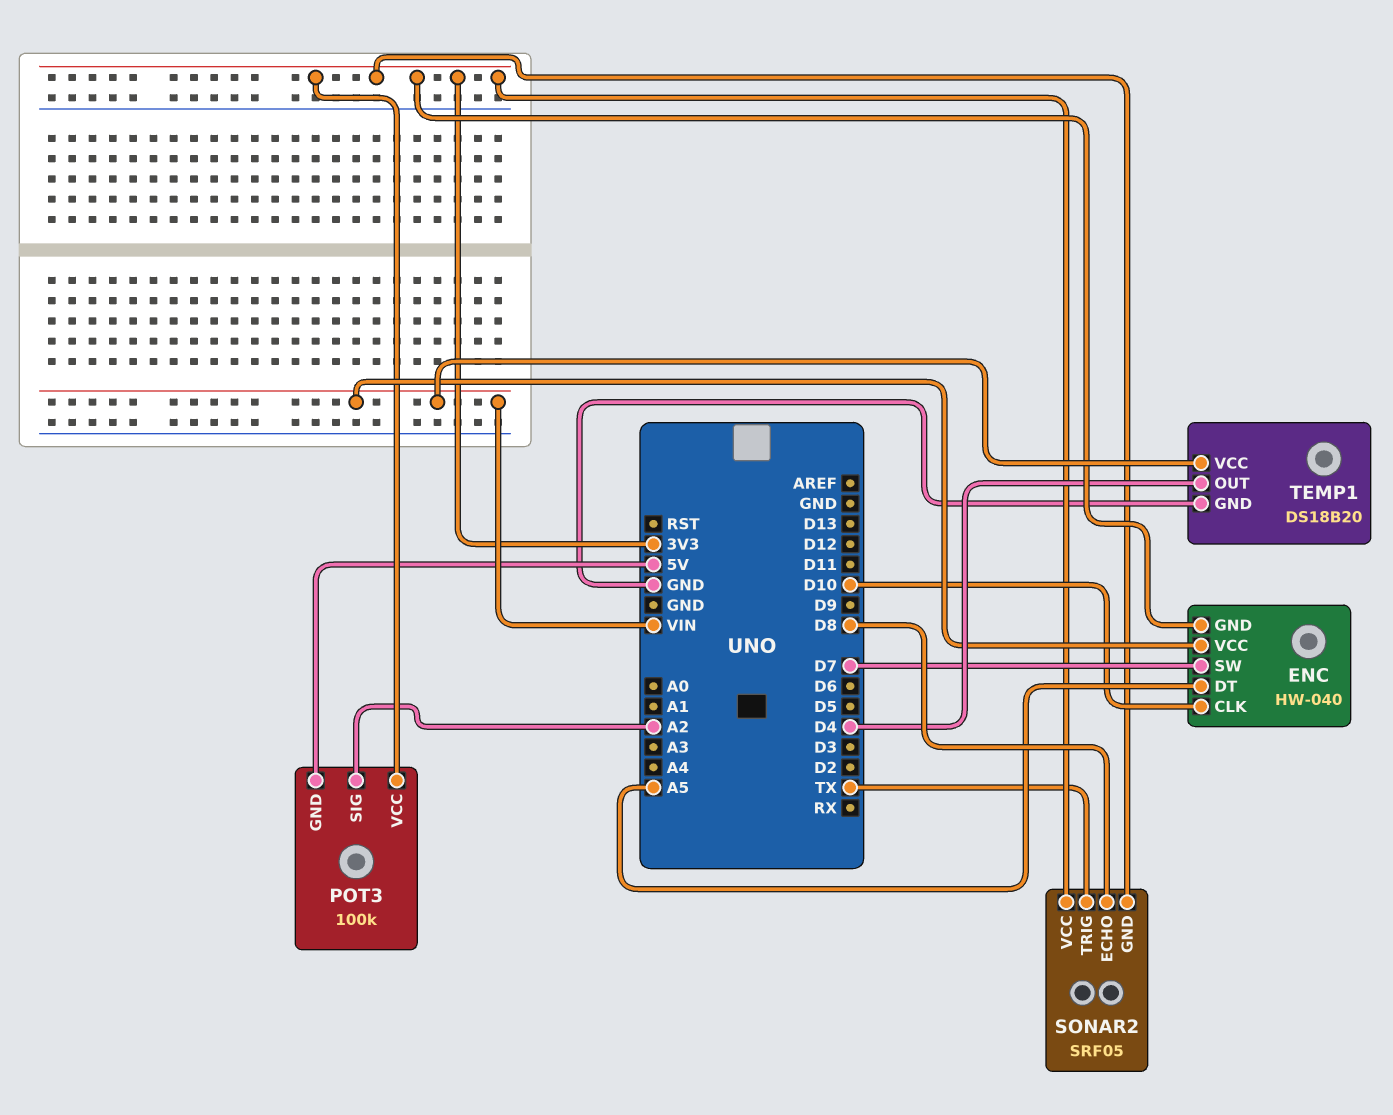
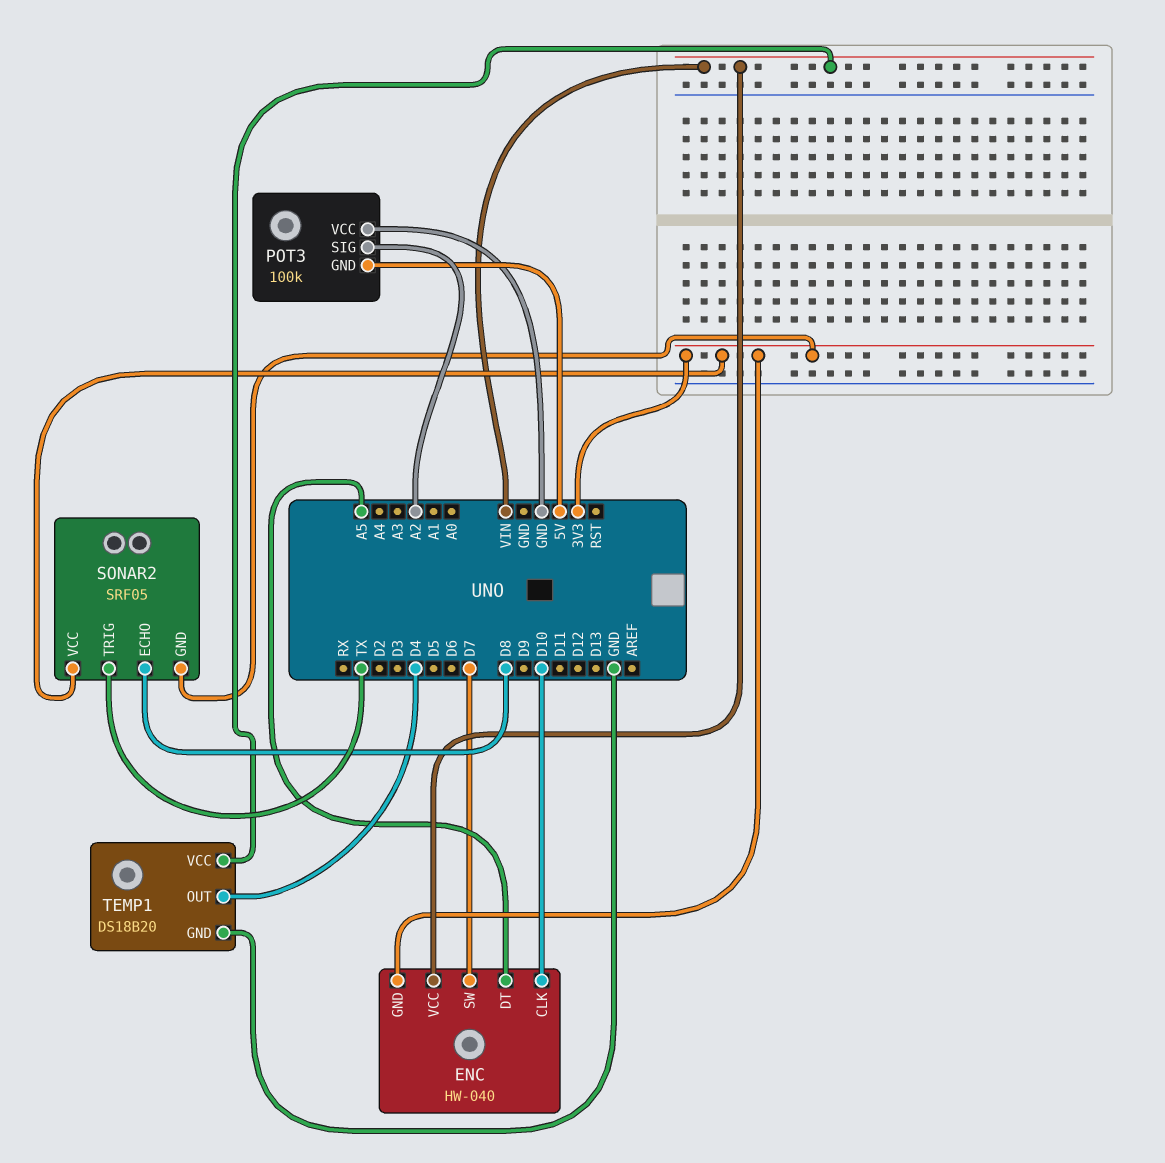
POT3 pin VCC: 3V3 -> GND

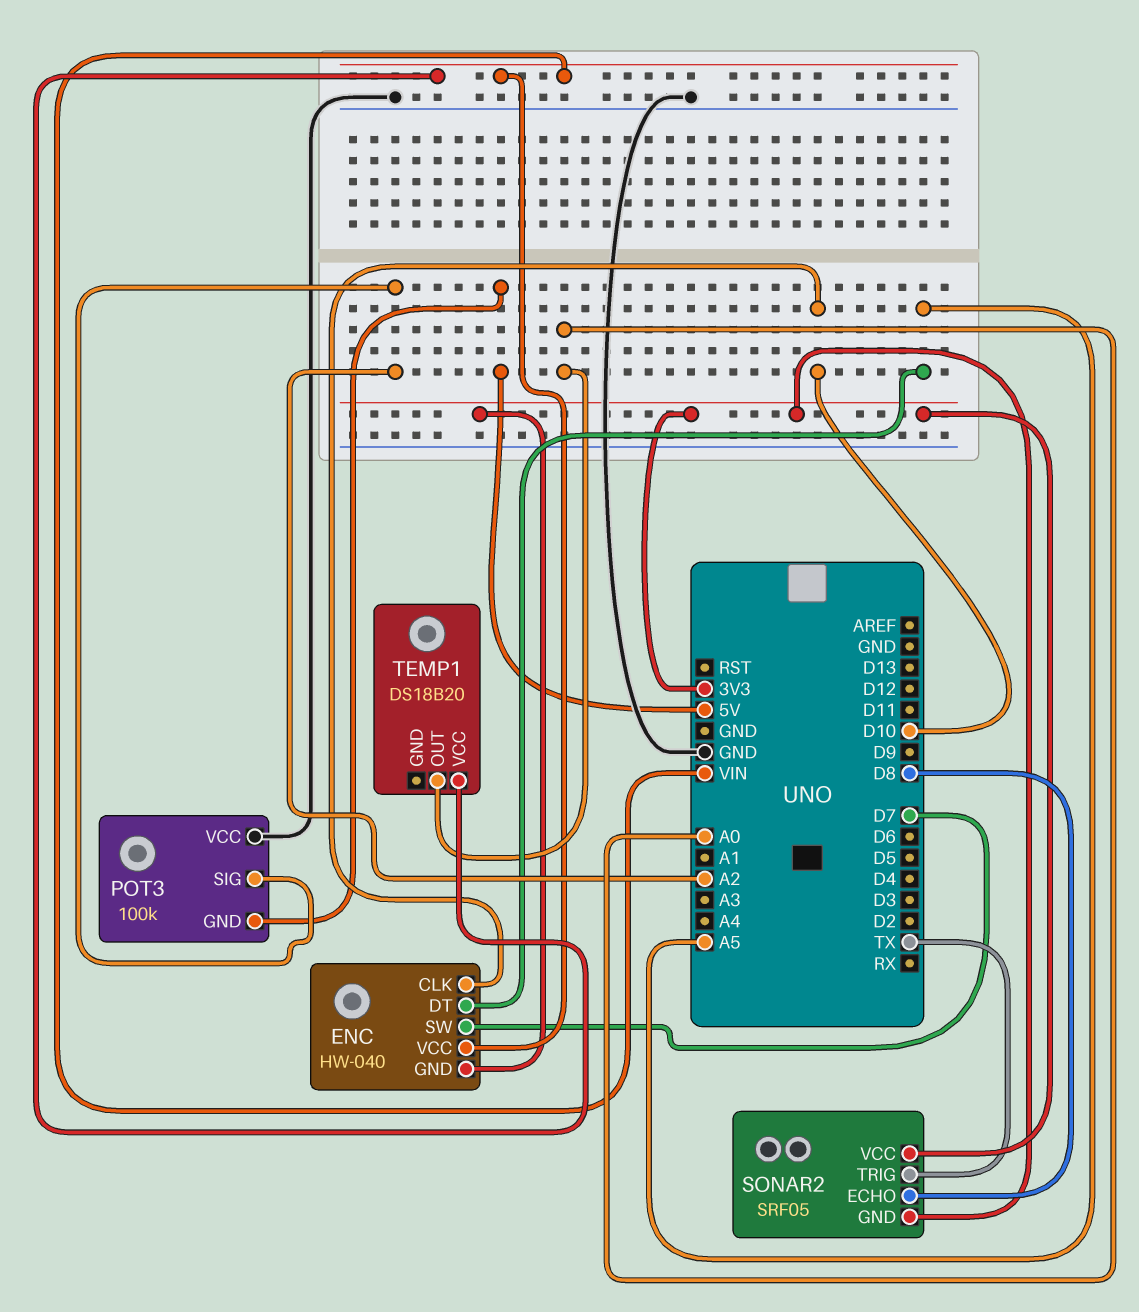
TEMP1 pin GND: GND -> none
TEMP1 pin OUT: D4 -> A0

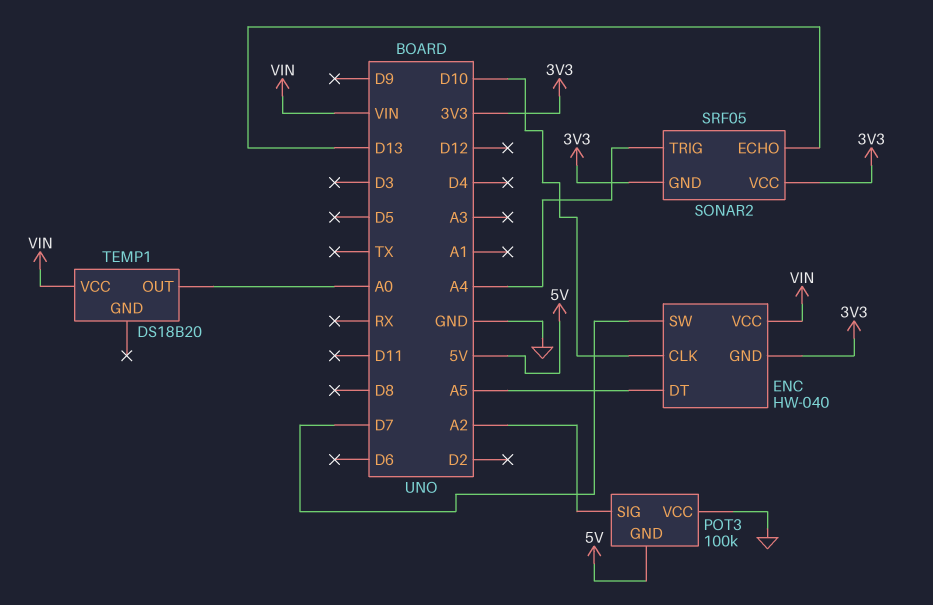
SONAR2 pin ECHO: D8 -> D13
SONAR2 pin TRIG: TX -> A4

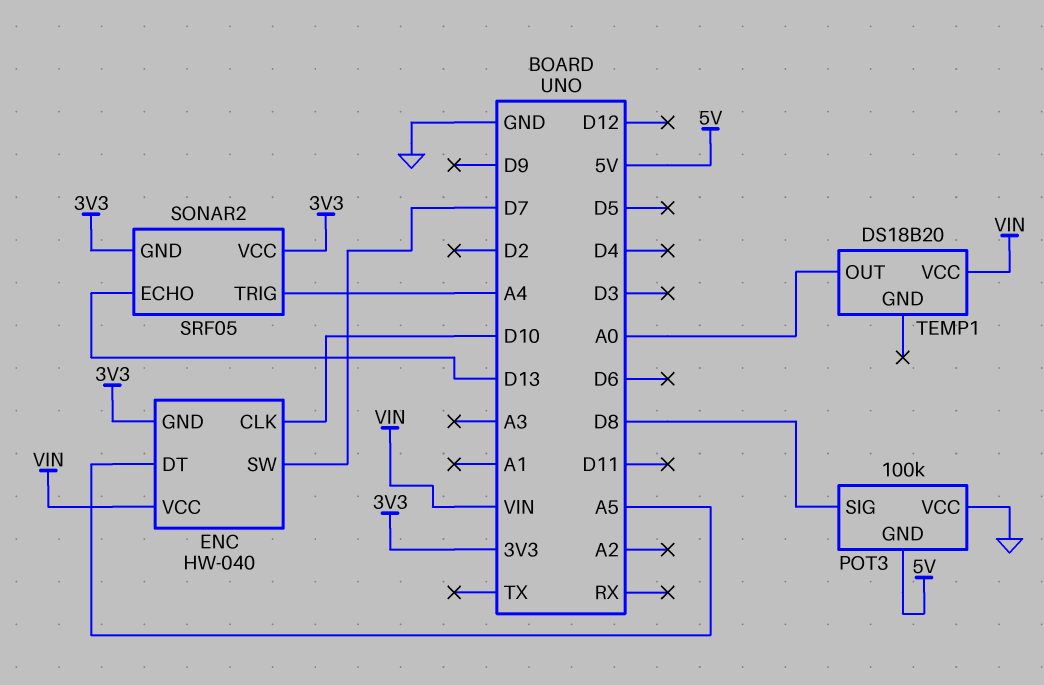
POT3 pin SIG: A2 -> D8

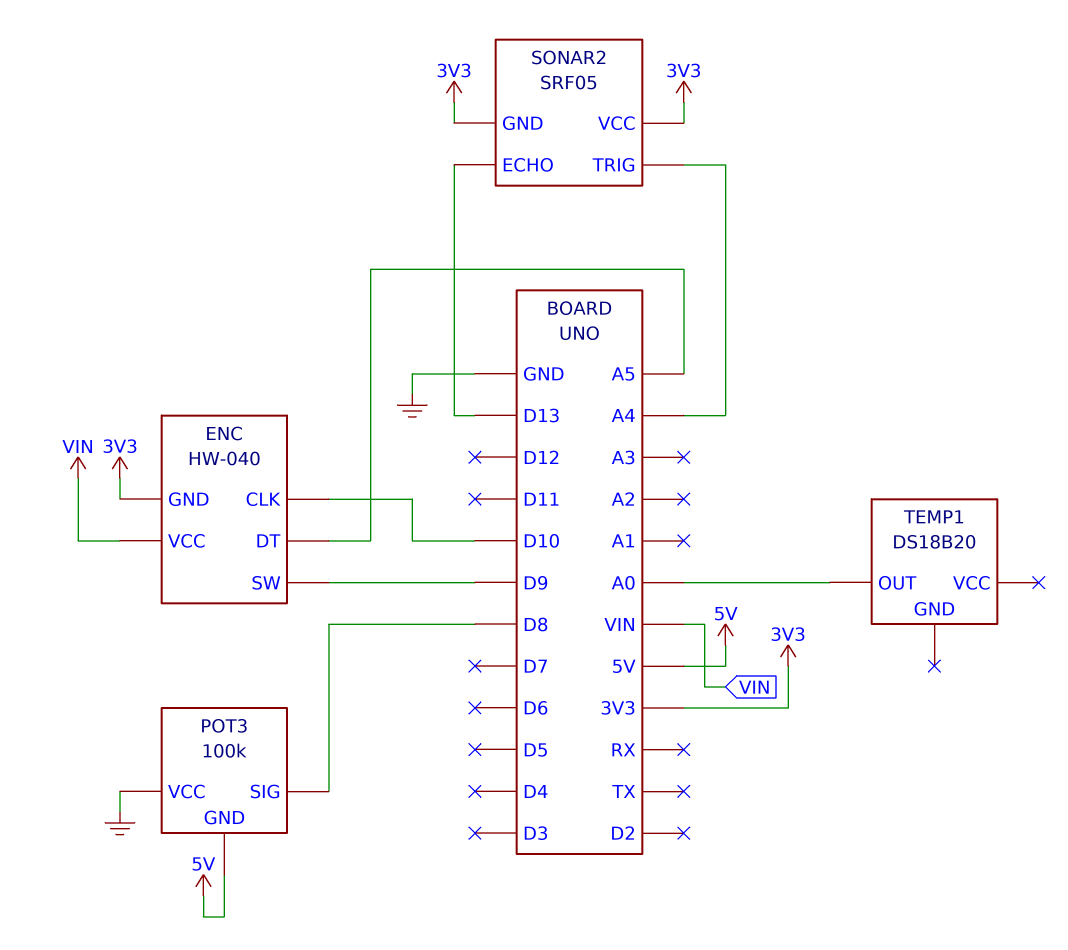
ENC pin SW: D7 -> D9
TEMP1 pin VCC: VIN -> none

